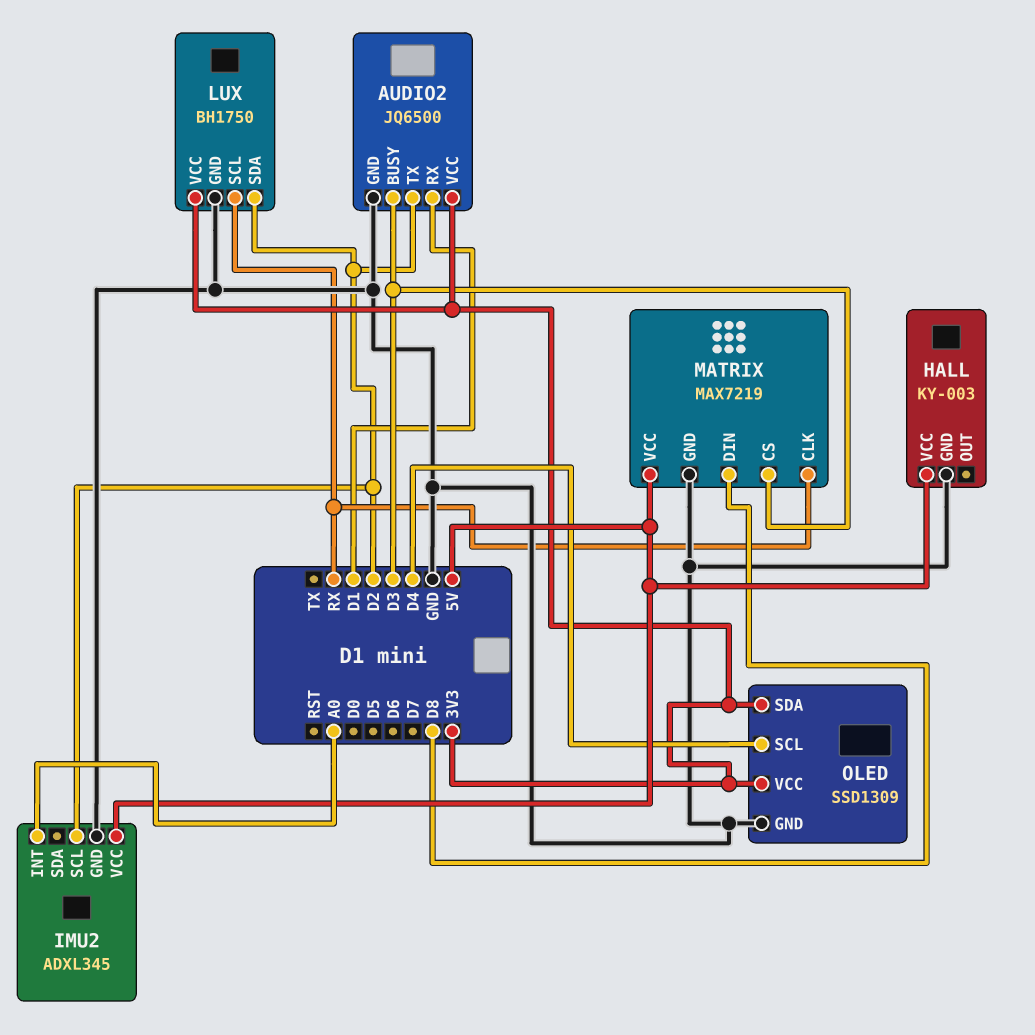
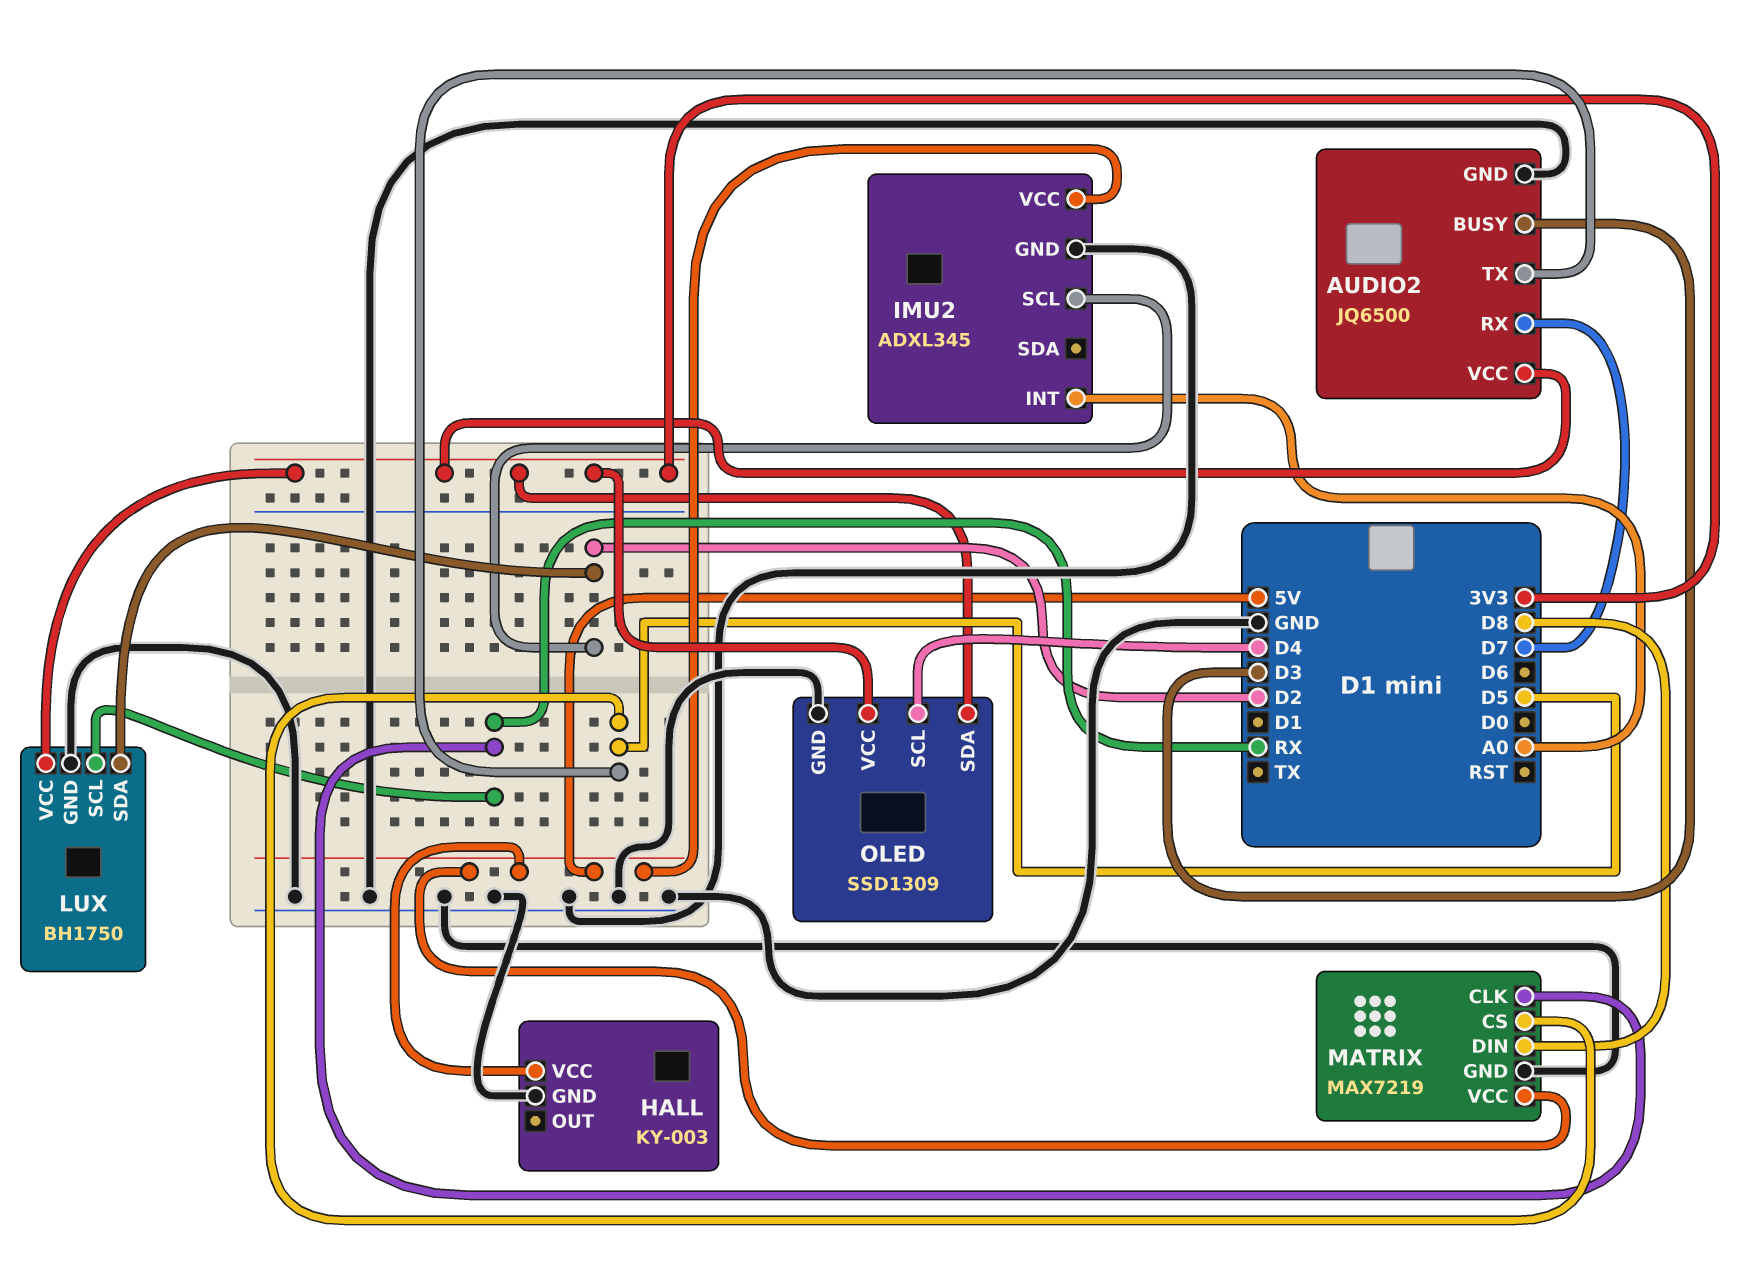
AUDIO2 pin RX: D1 -> D7
AUDIO2 pin TX: D2 -> D5
MATRIX pin CS: D3 -> D5

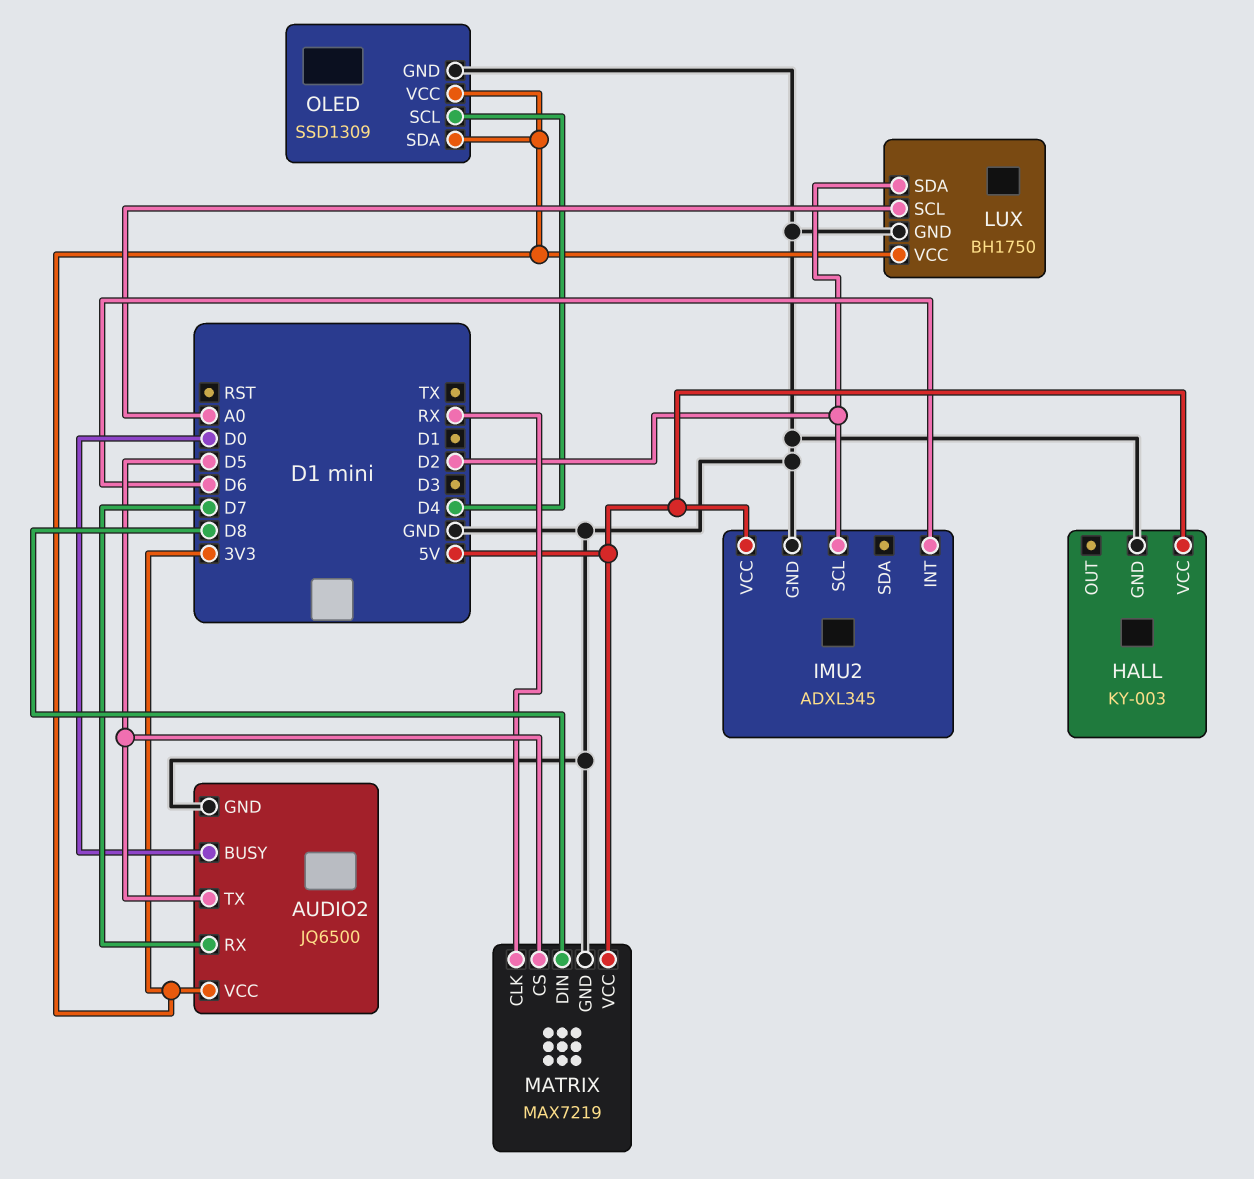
AUDIO2 pin BUSY: D3 -> D0
IMU2 pin INT: A0 -> D6
LUX pin SCL: RX -> A0

